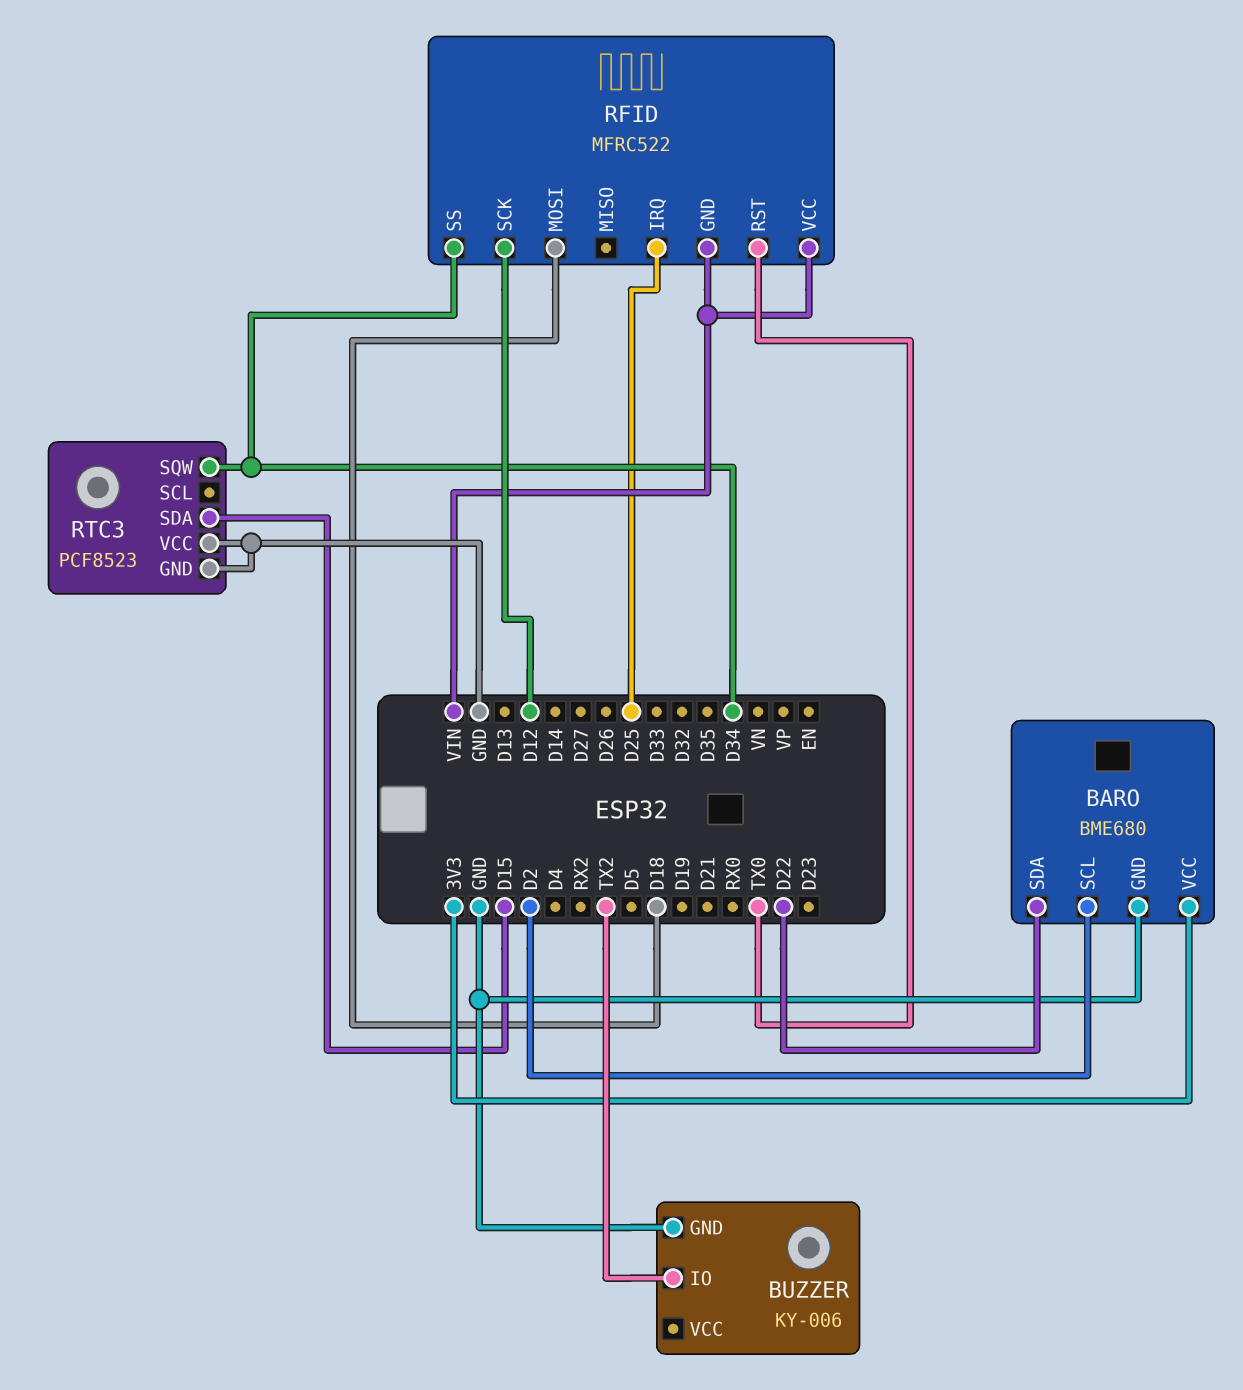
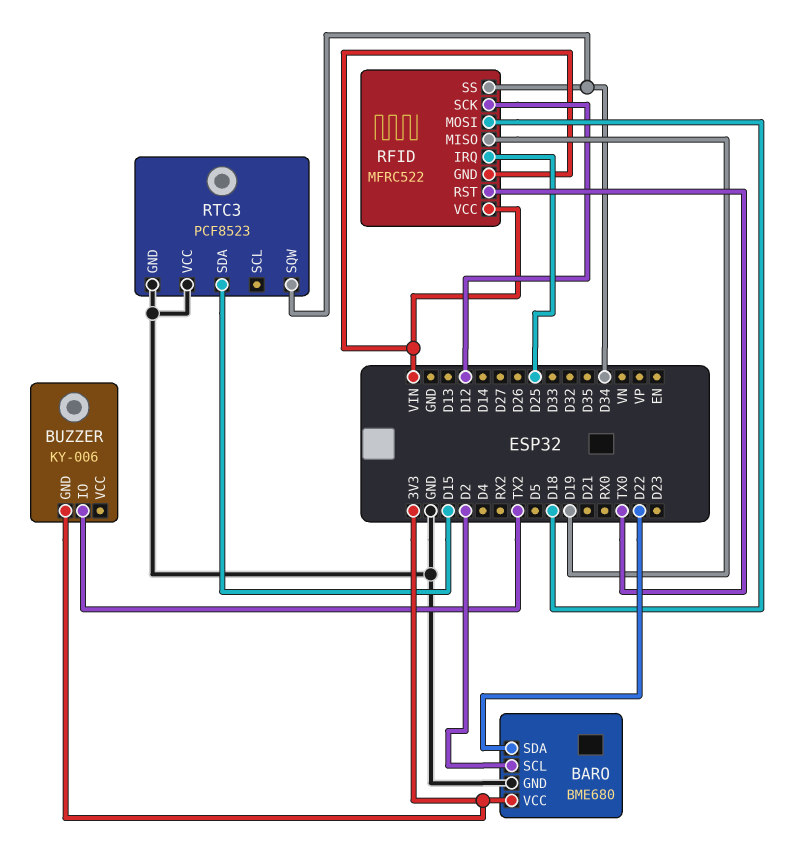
BUZZER pin GND: GND -> 3V3
RFID pin MISO: none -> D19

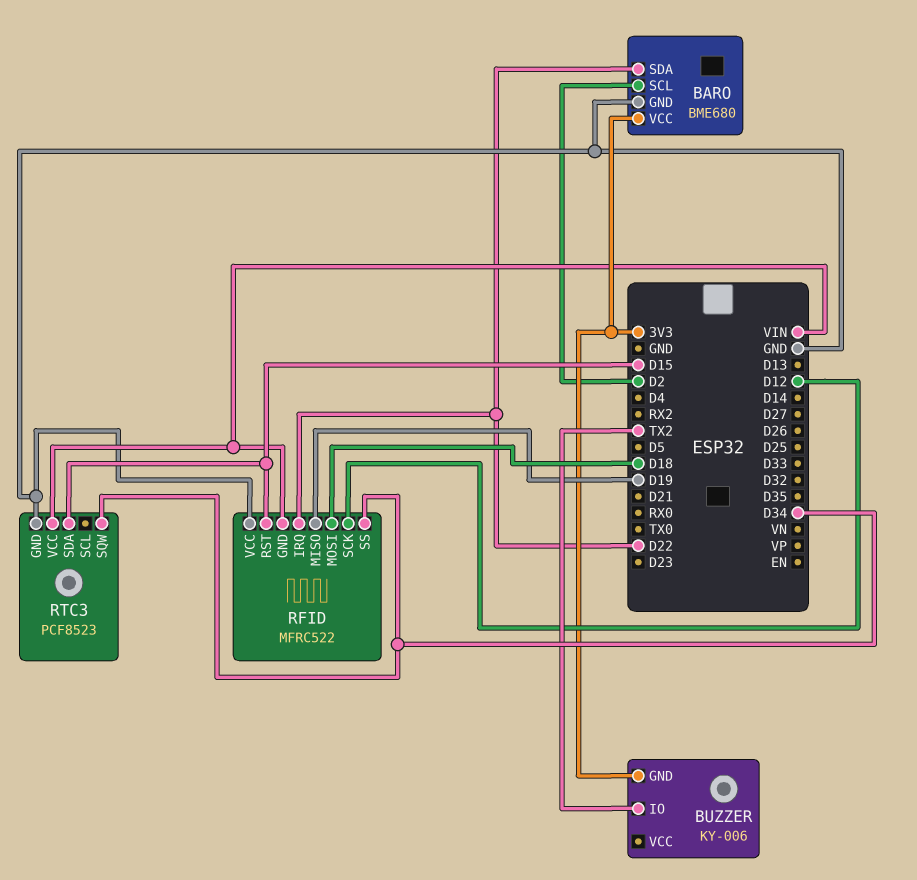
RFID pin IRQ: D25 -> D22
RFID pin RST: TX0 -> D15
RFID pin VCC: VIN -> GND
RTC3 pin VCC: GND -> VIN

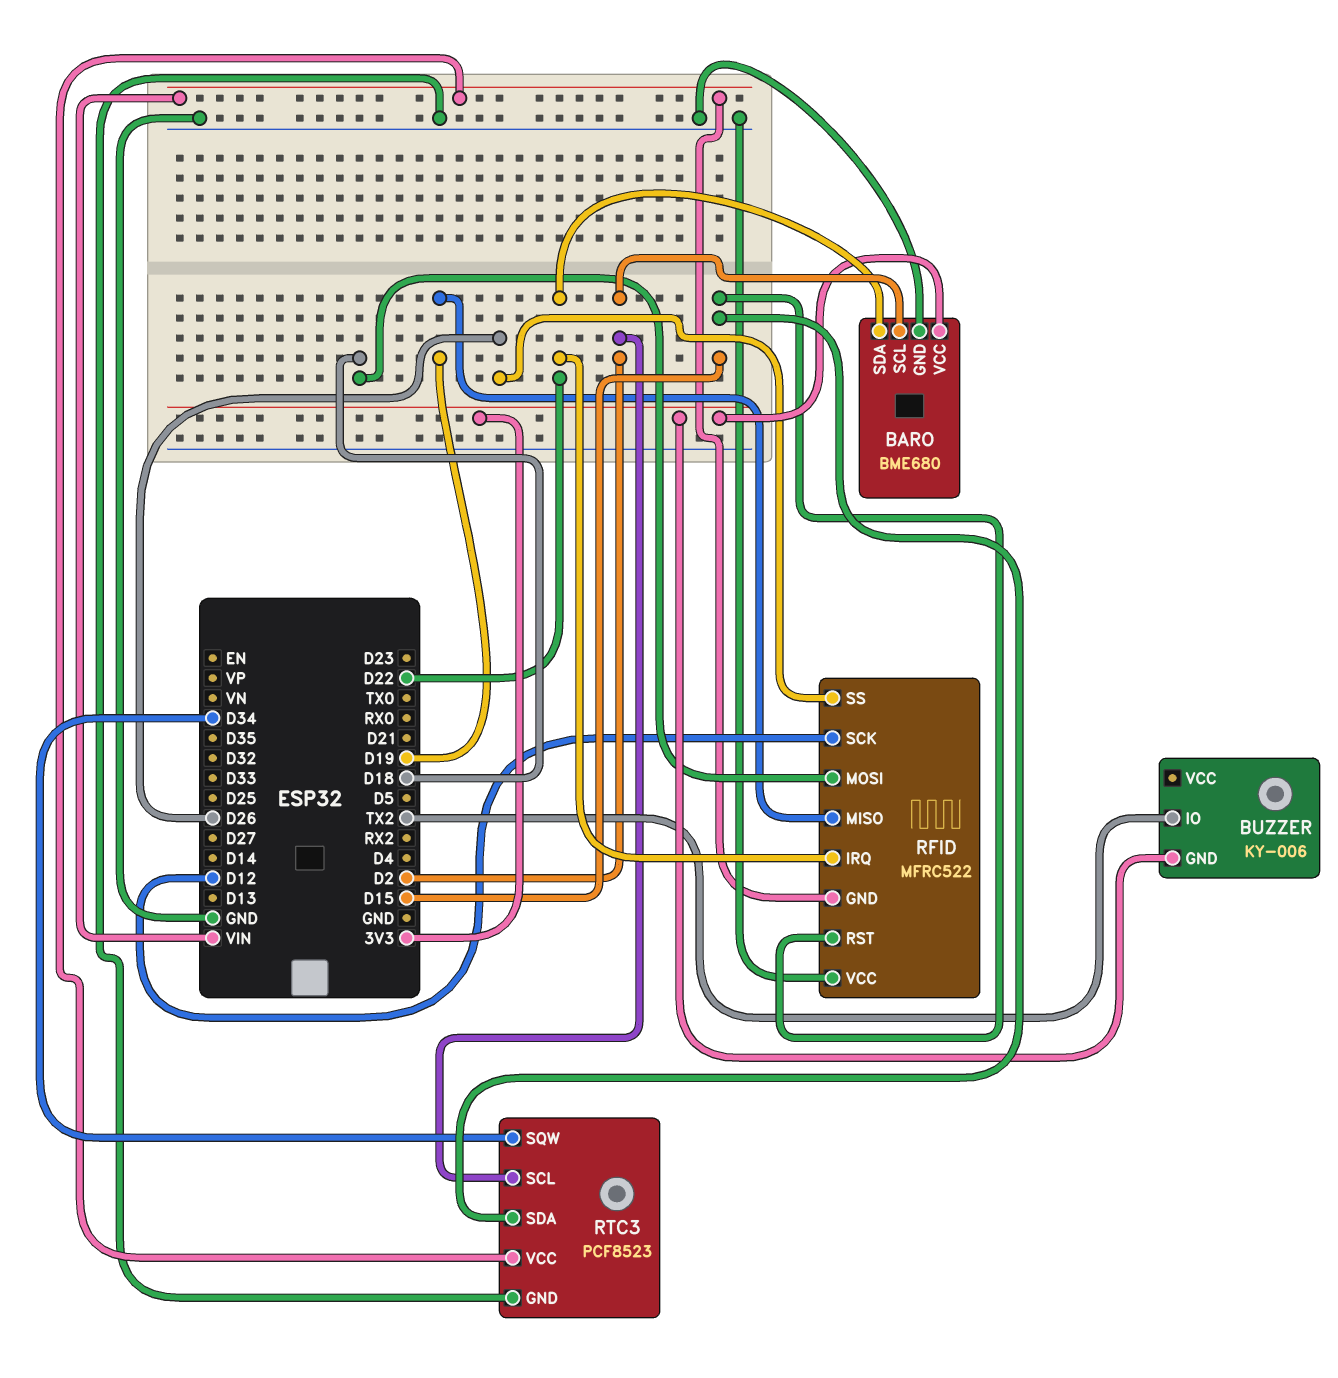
RFID pin SS: D34 -> D26
RTC3 pin SCL: none -> D2

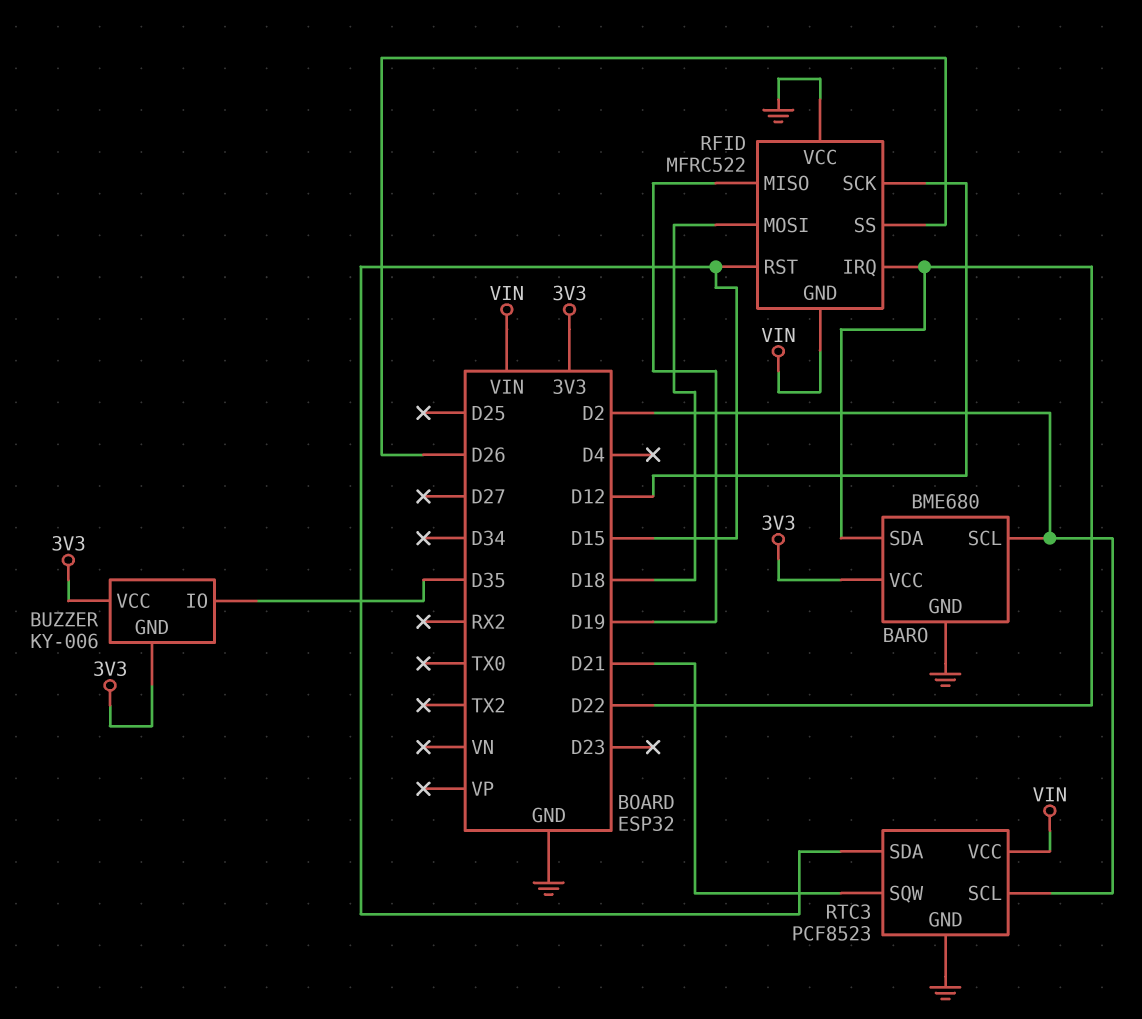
BUZZER pin IO: TX2 -> D35
BUZZER pin VCC: none -> 3V3
RTC3 pin SQW: D34 -> D21

